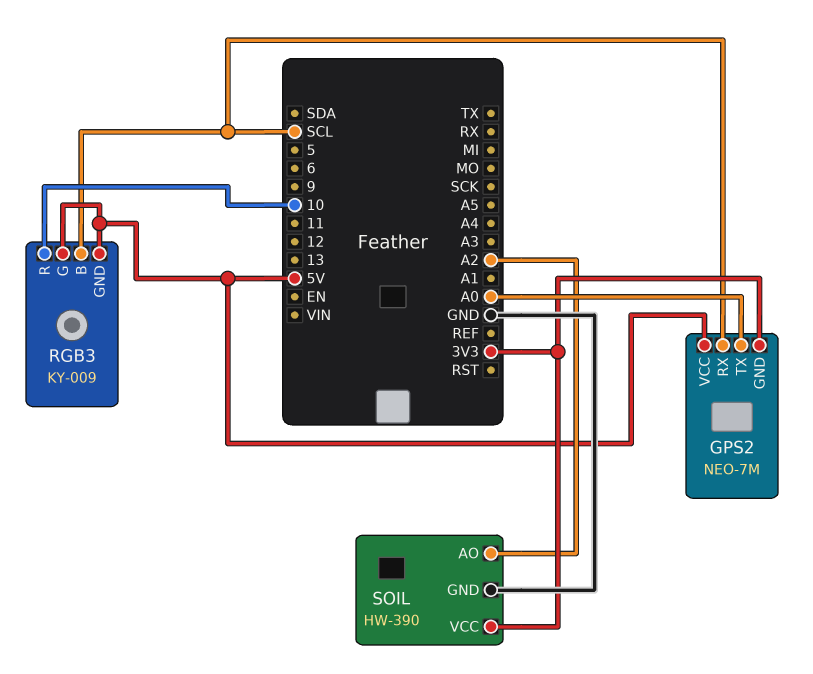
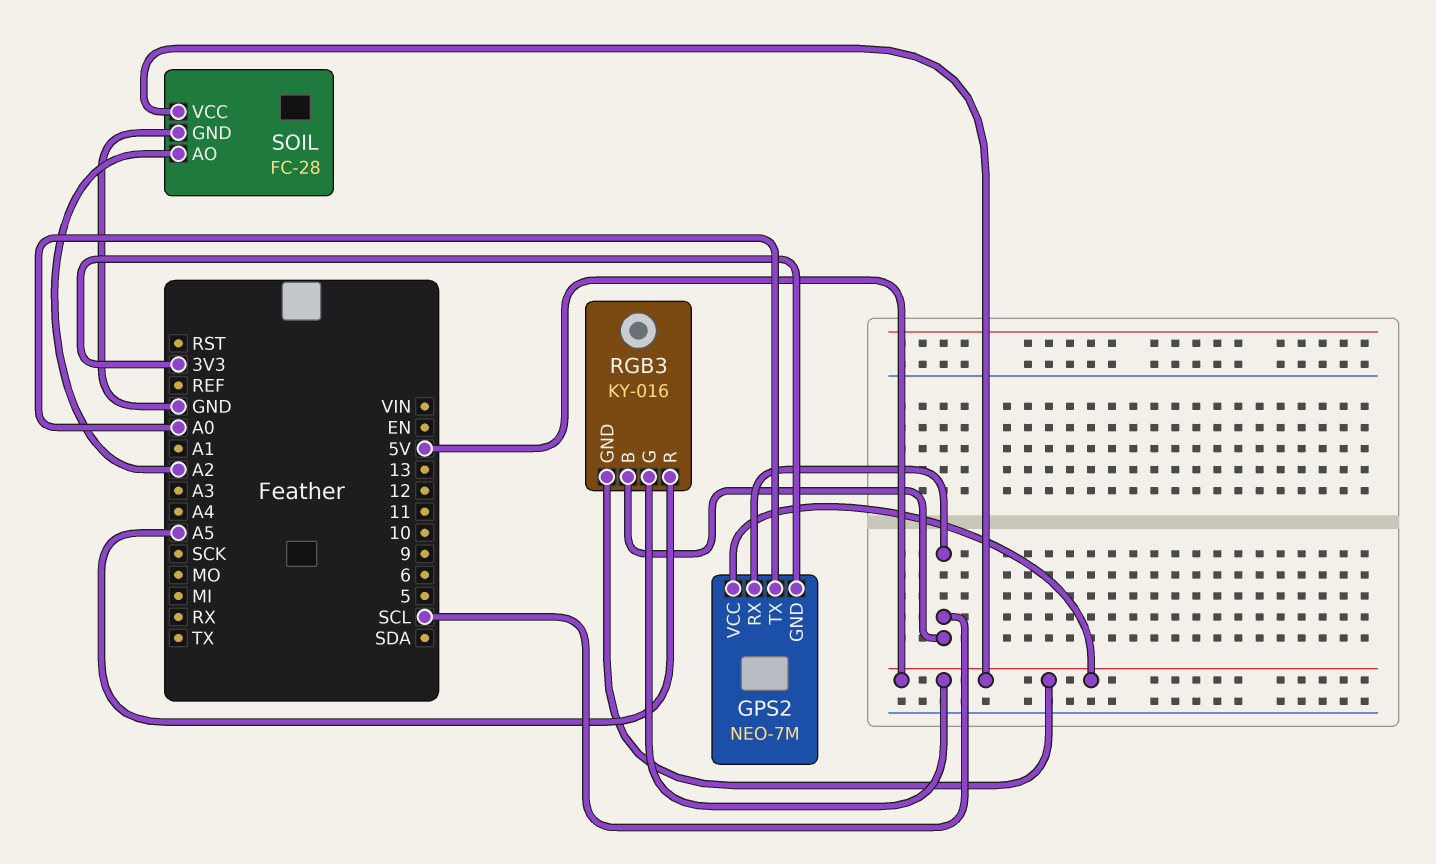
RGB3: KY-009 -> KY-016
RGB3 pin R: 10 -> A5
SOIL: HW-390 -> FC-28
SOIL pin VCC: 3V3 -> 5V

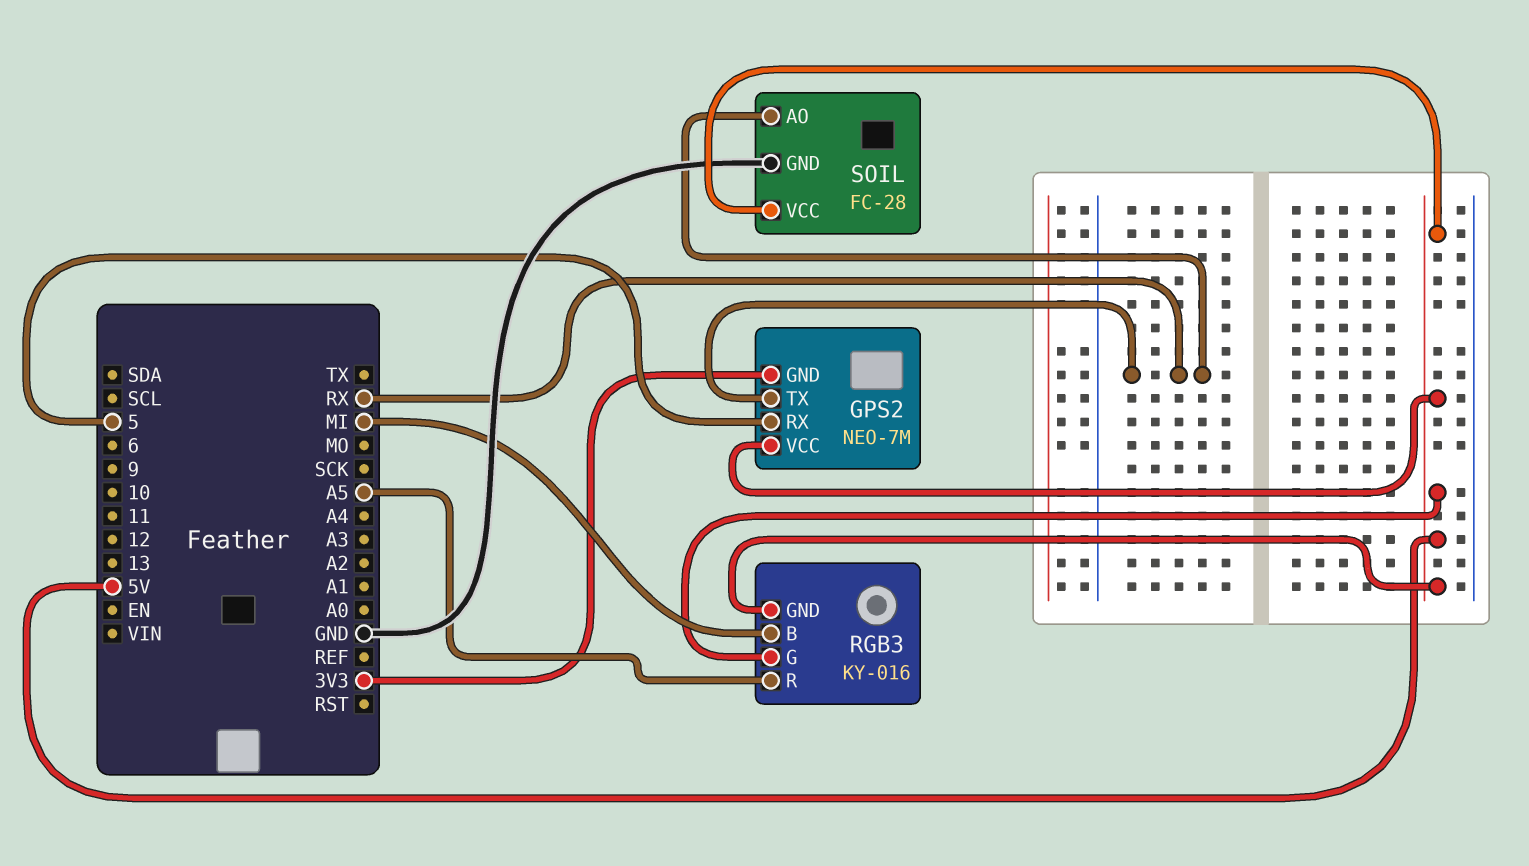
GPS2 pin RX: SCL -> 5
GPS2 pin TX: A0 -> RX
RGB3 pin B: SCL -> MI
SOIL pin AO: A2 -> RX

